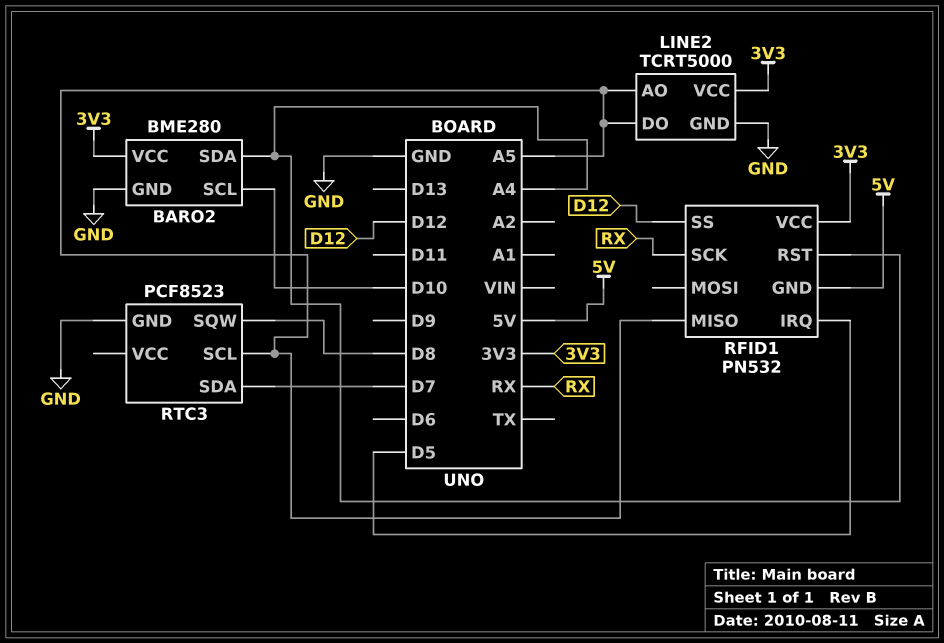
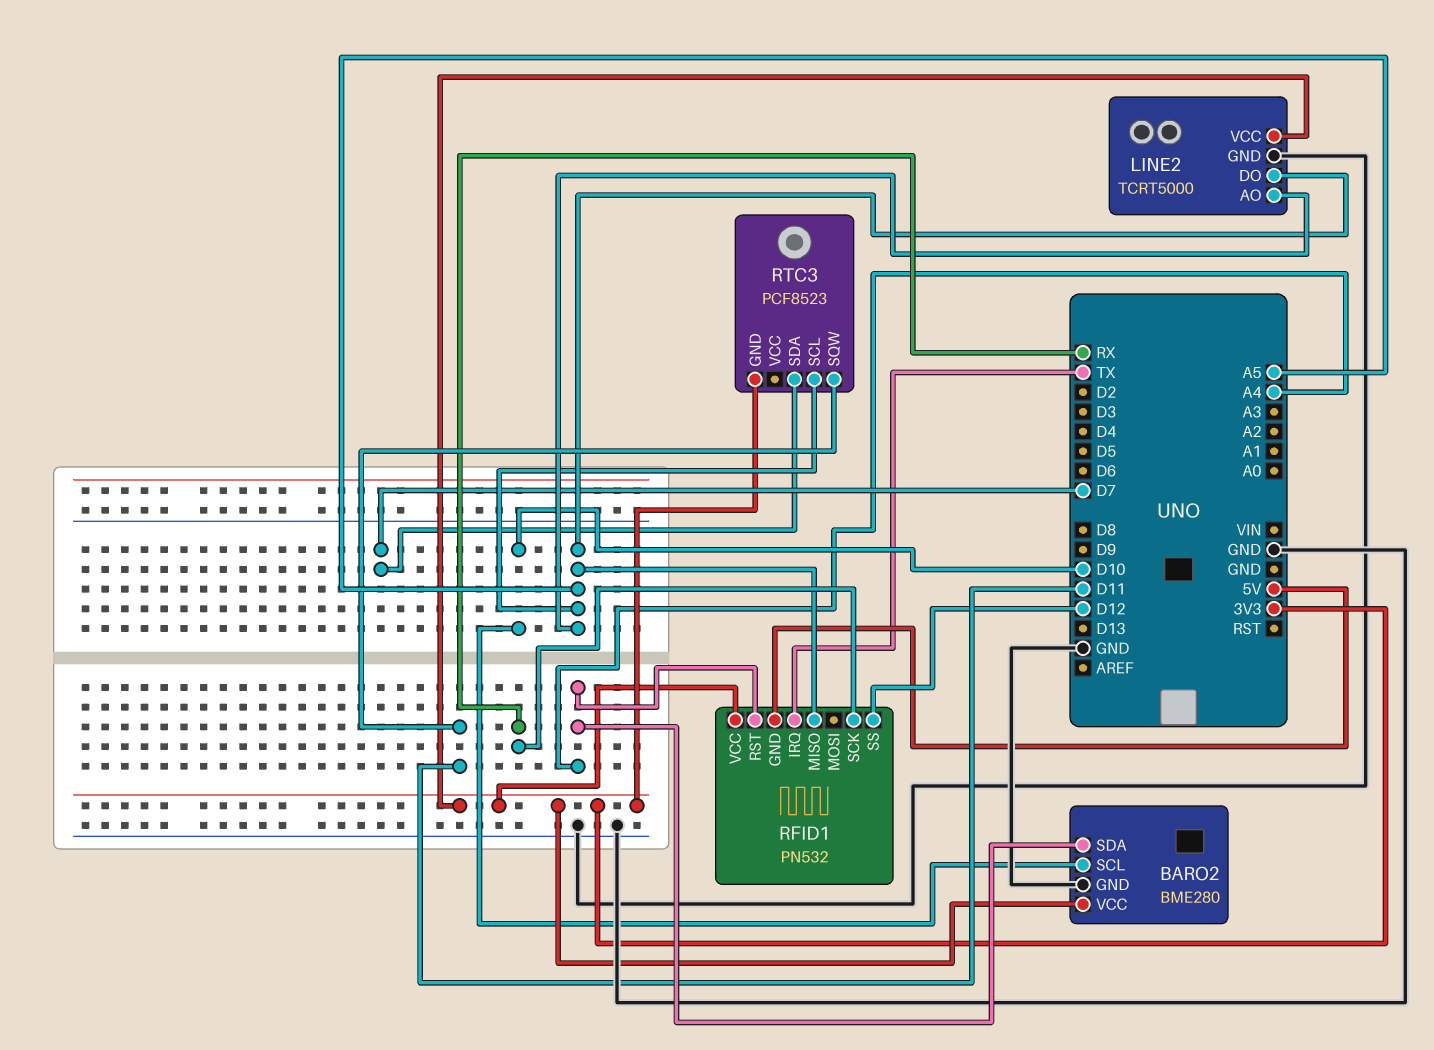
RFID1 pin IRQ: D5 -> TX
RTC3 pin GND: GND -> 3V3
RTC3 pin SQW: D8 -> D11

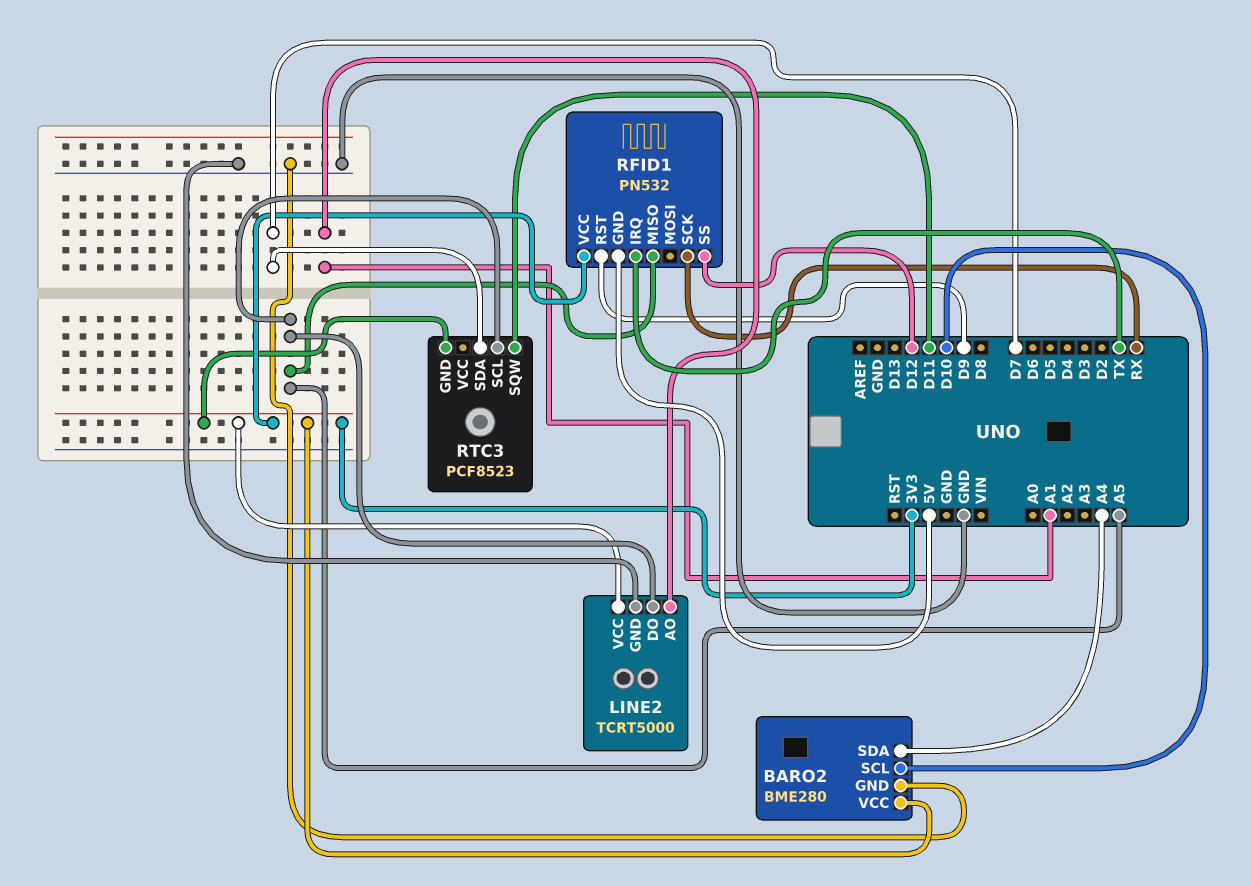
LINE2 pin AO: A5 -> A1
RFID1 pin RST: A4 -> D9

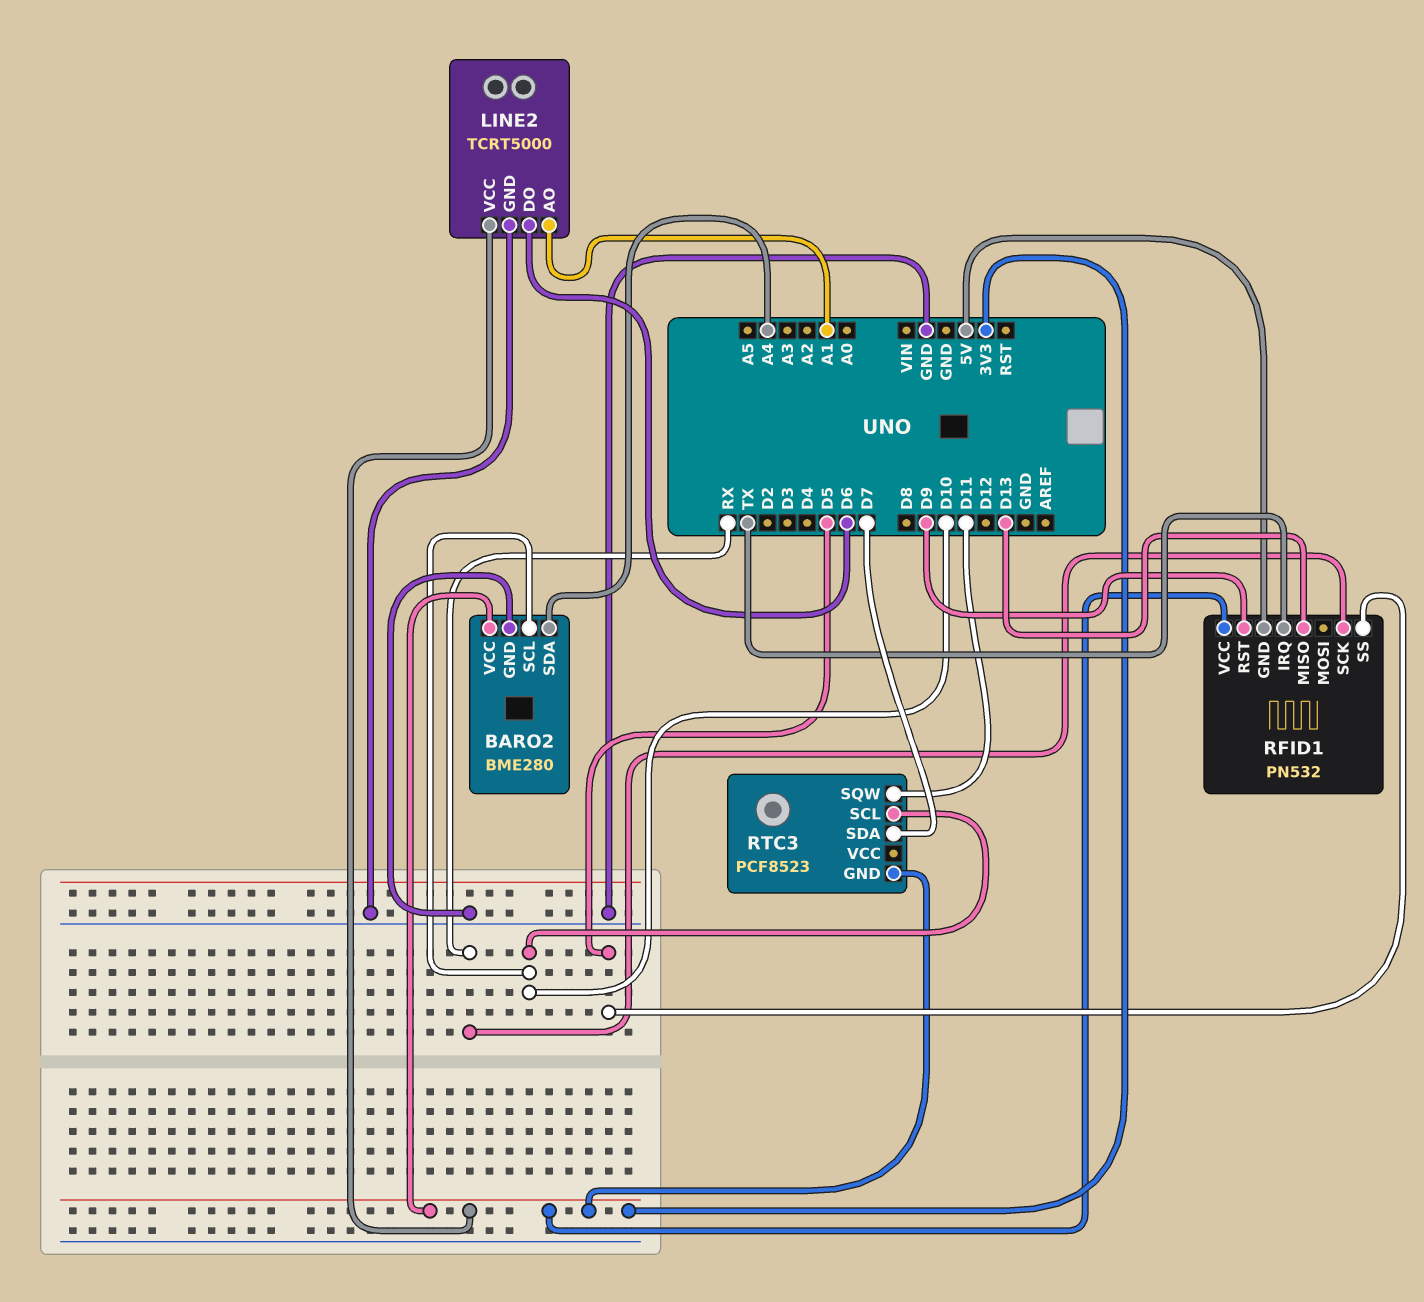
LINE2 pin DO: A5 -> D6
RFID1 pin MISO: A5 -> D13
RFID1 pin SS: D12 -> D5
RTC3 pin SCL: A5 -> D10

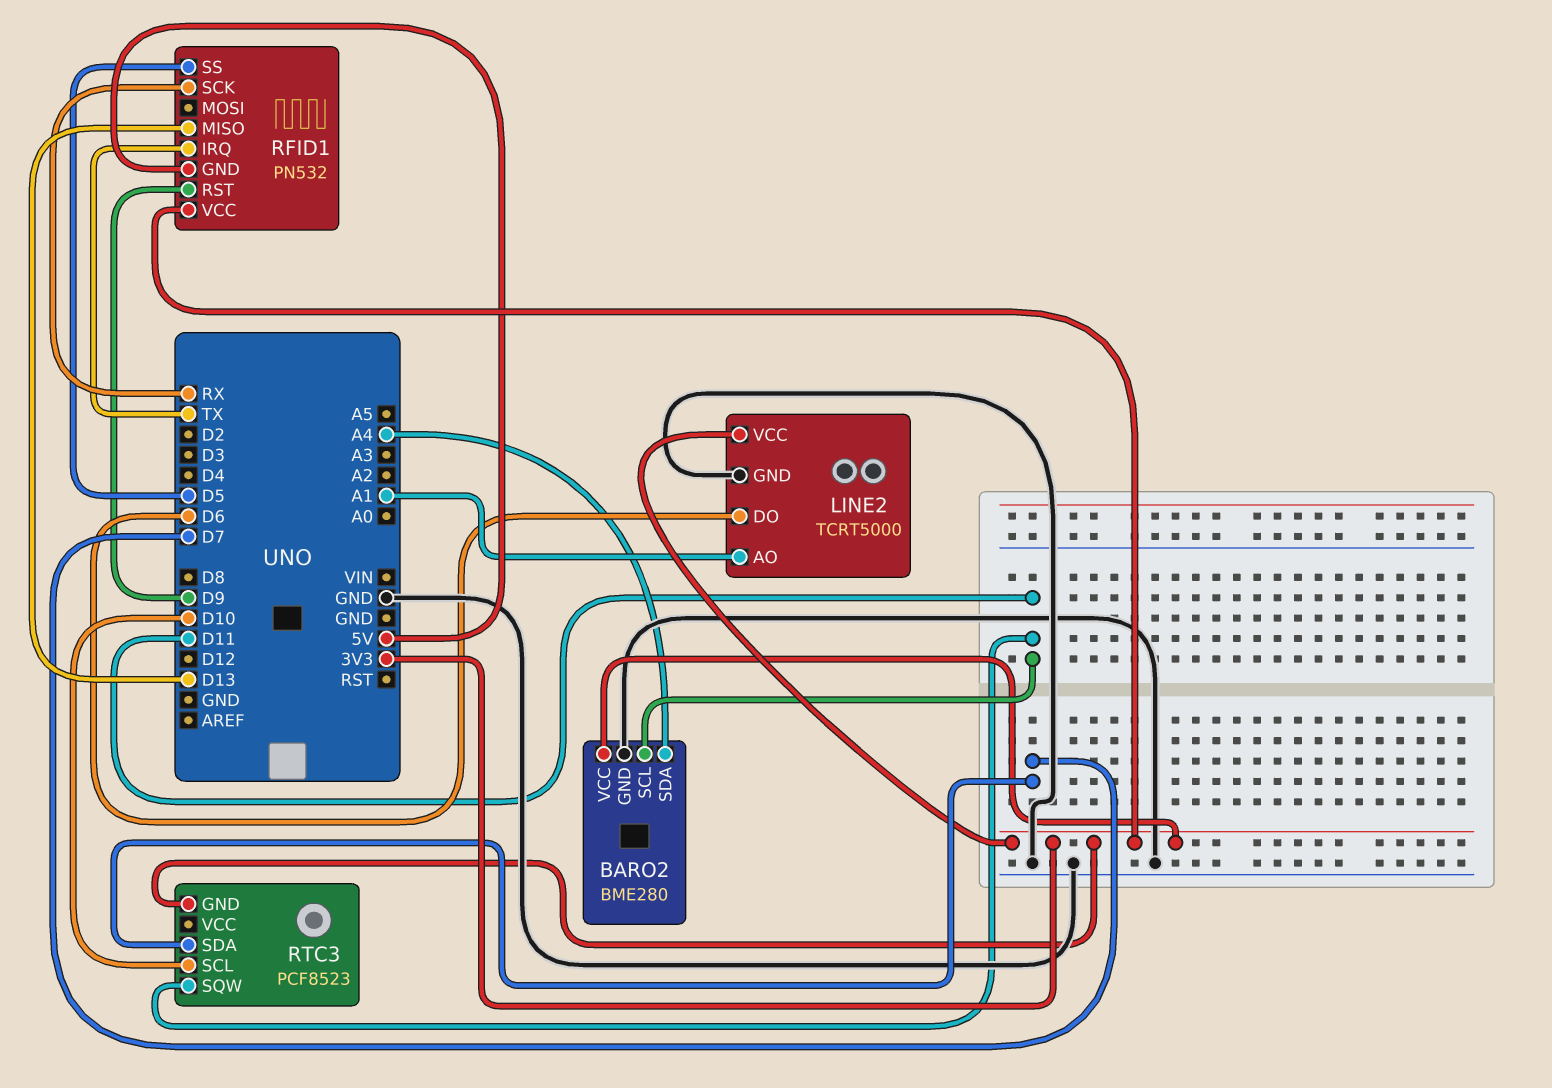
BARO2 pin SCL: D10 -> D11

